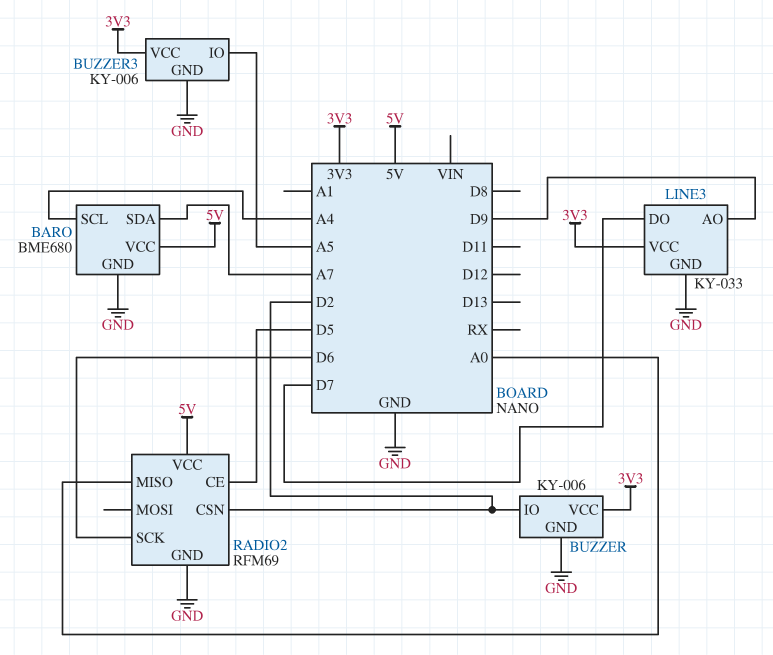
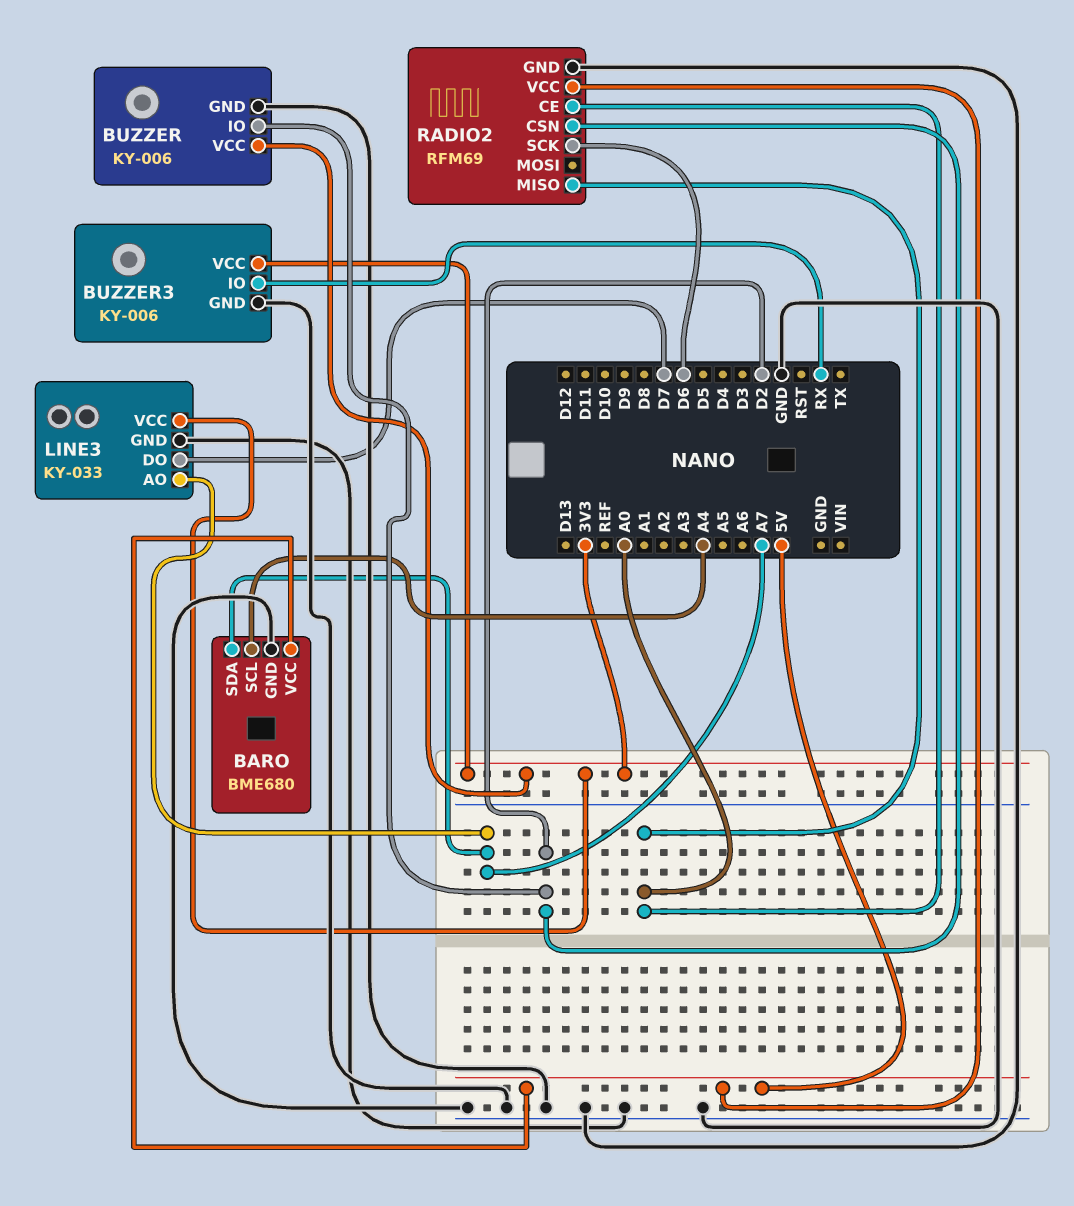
BUZZER3 pin IO: A5 -> RX
LINE3 pin AO: D9 -> A7
RADIO2 pin CE: D5 -> A0

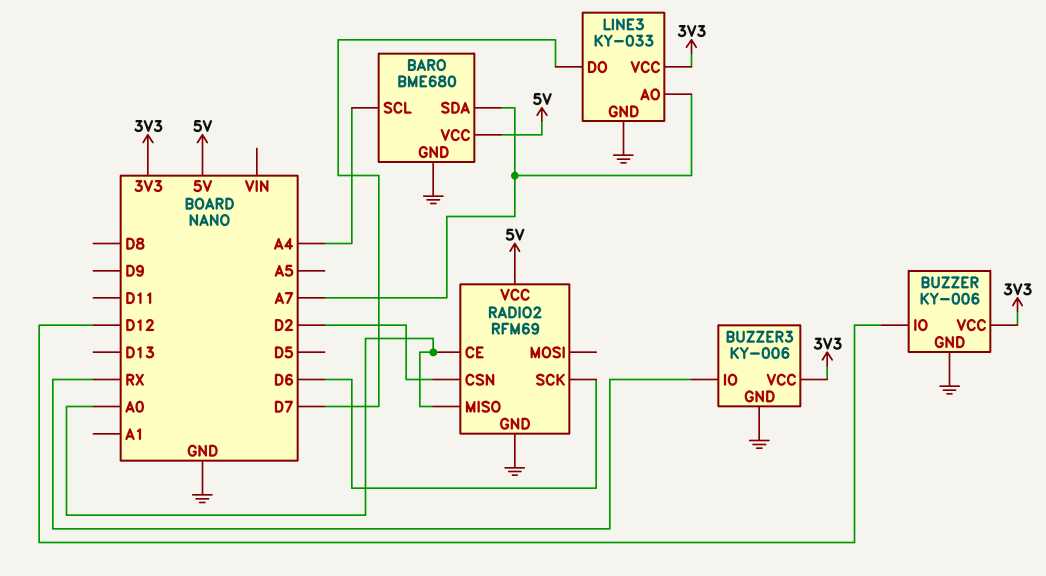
BUZZER pin IO: D2 -> D12

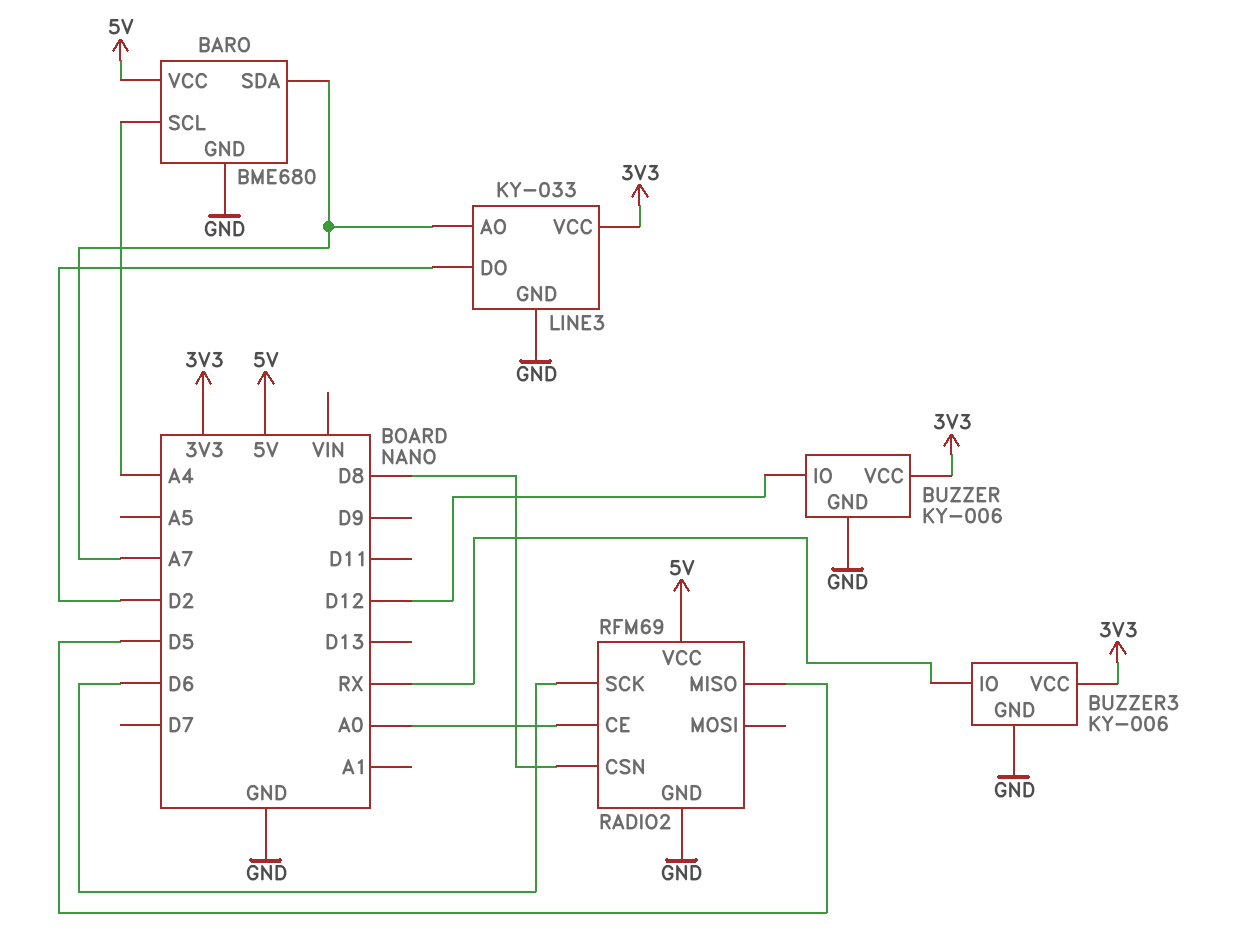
LINE3 pin DO: D7 -> D2
RADIO2 pin CSN: D2 -> D8
RADIO2 pin MISO: A0 -> D5

